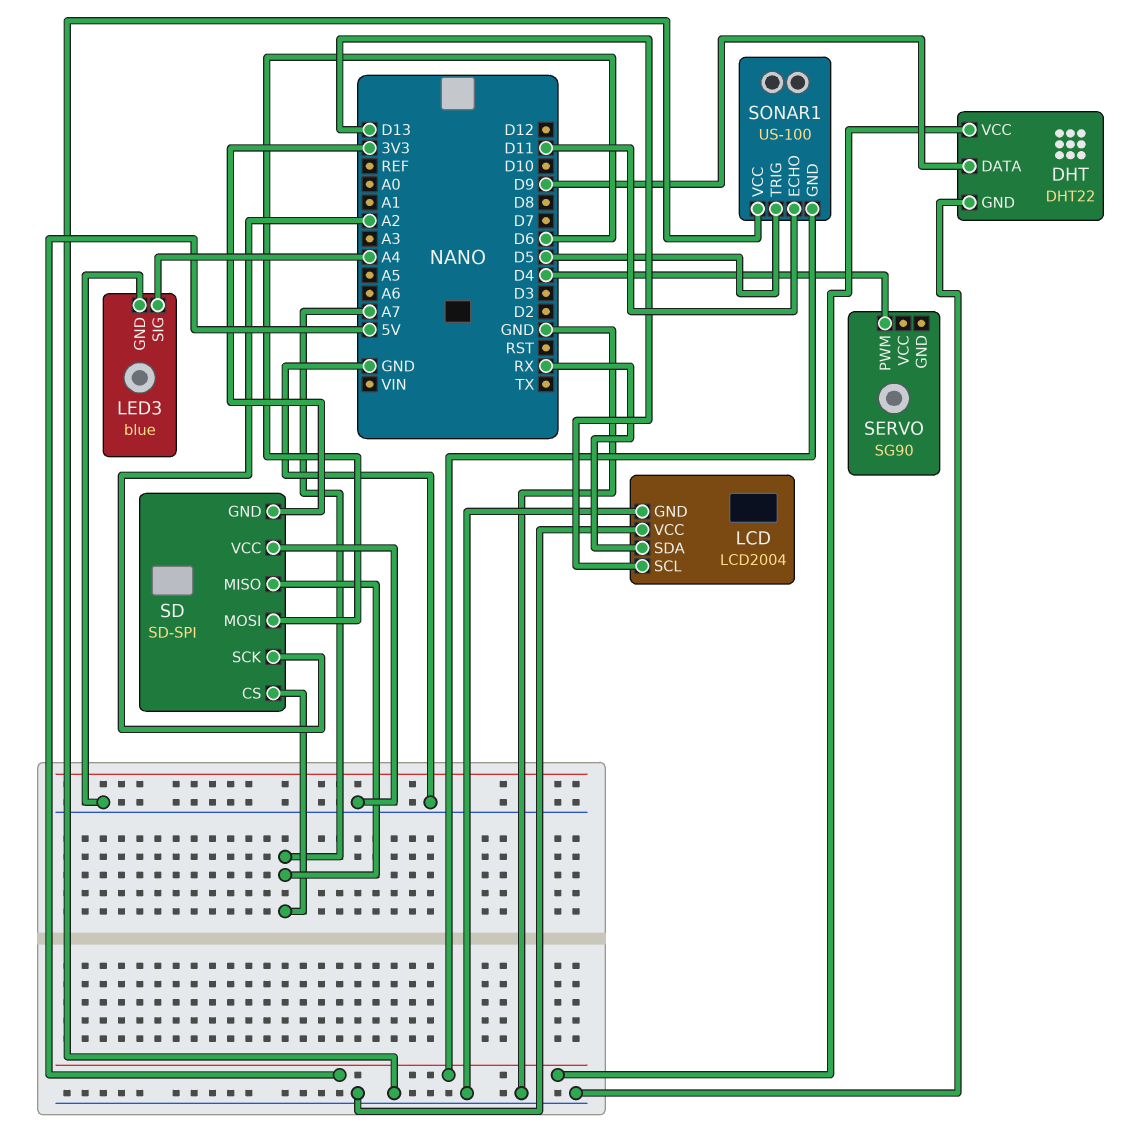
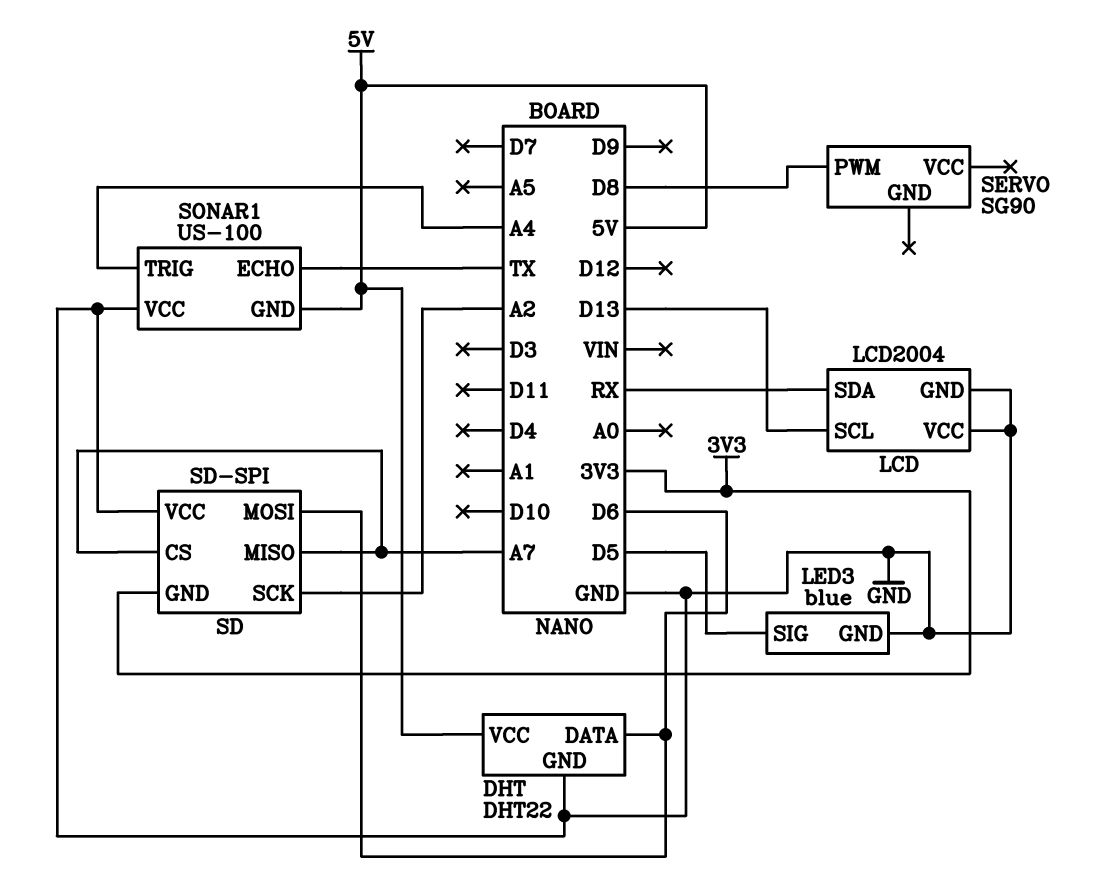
DHT pin DATA: D9 -> D6
LED3 pin SIG: A4 -> D5
SERVO pin PWM: D4 -> D8
SONAR1 pin ECHO: D11 -> TX
SONAR1 pin TRIG: D5 -> A4

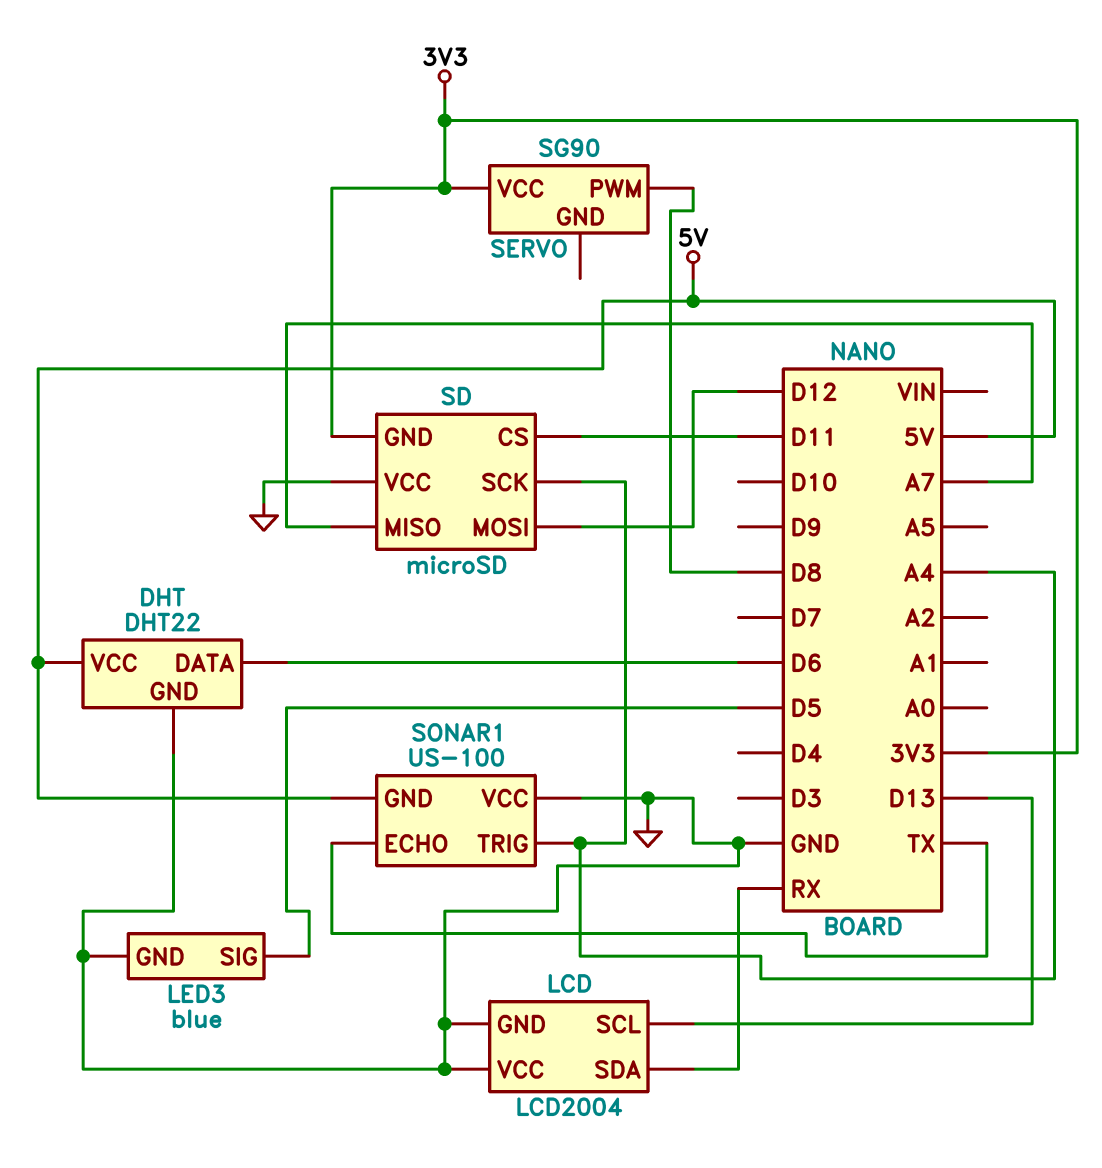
SD: SD-SPI -> microSD
SD pin CS: A7 -> D11
SD pin MOSI: D6 -> D12
SD pin SCK: A2 -> A4
SERVO pin VCC: none -> 3V3

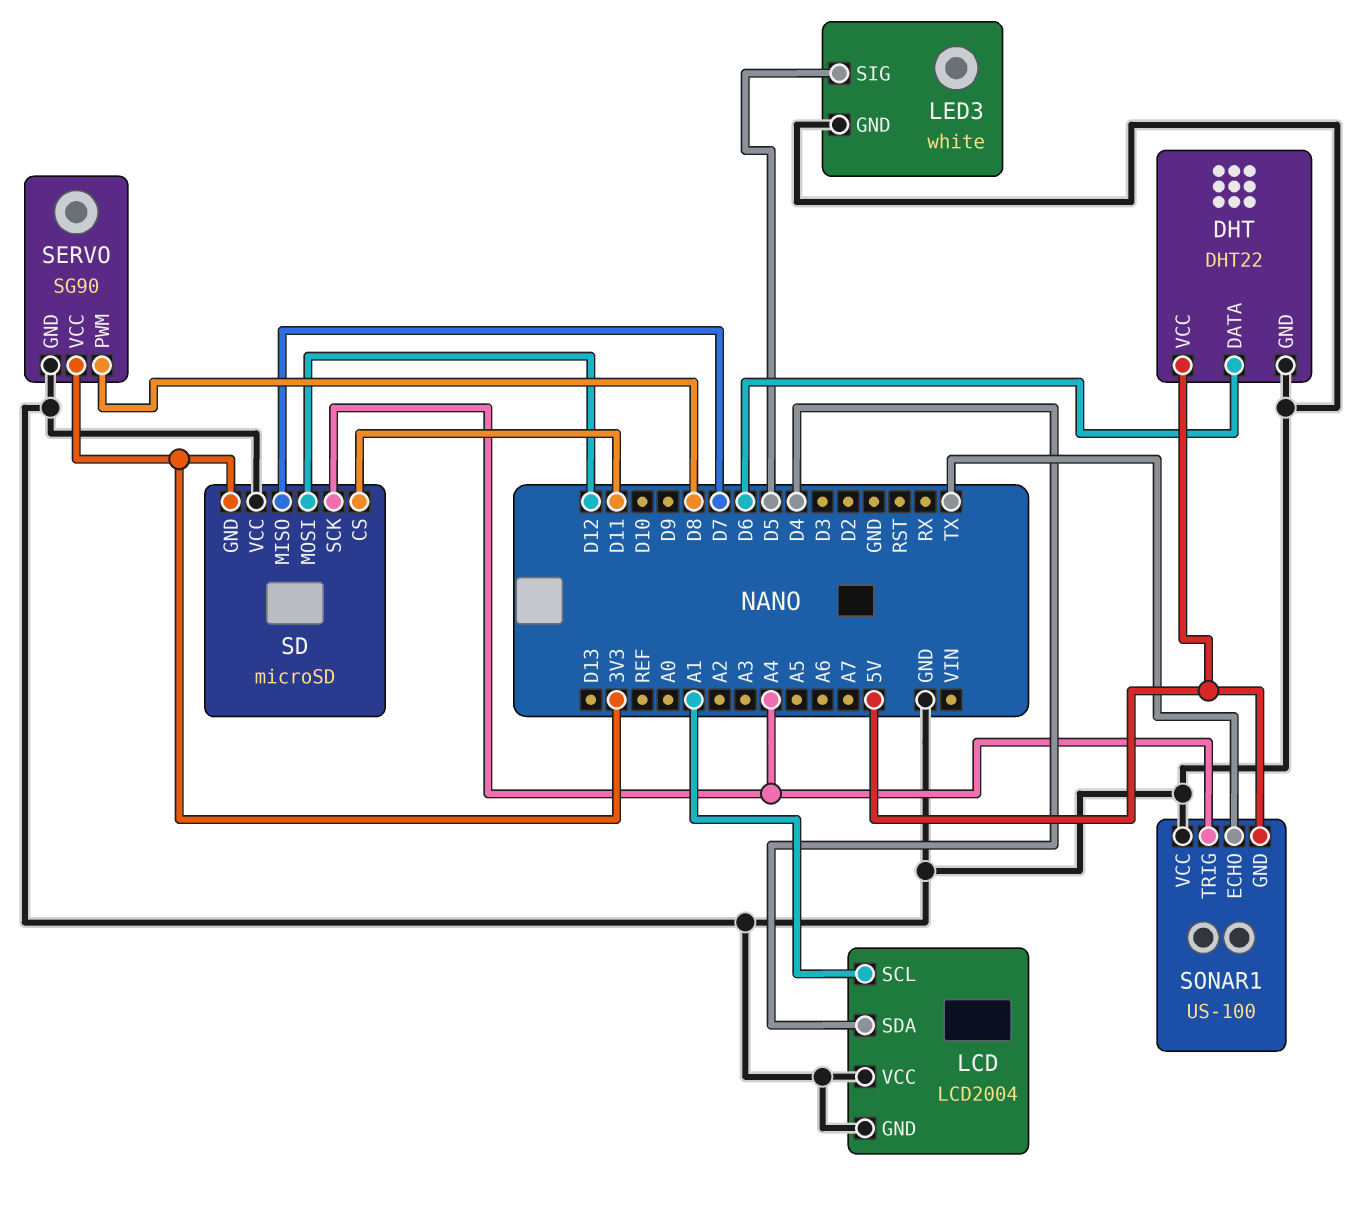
LCD pin SCL: D13 -> A1
LCD pin SDA: RX -> D4
LED3: blue -> white
SD pin MISO: A7 -> D7
SERVO pin GND: none -> GND

